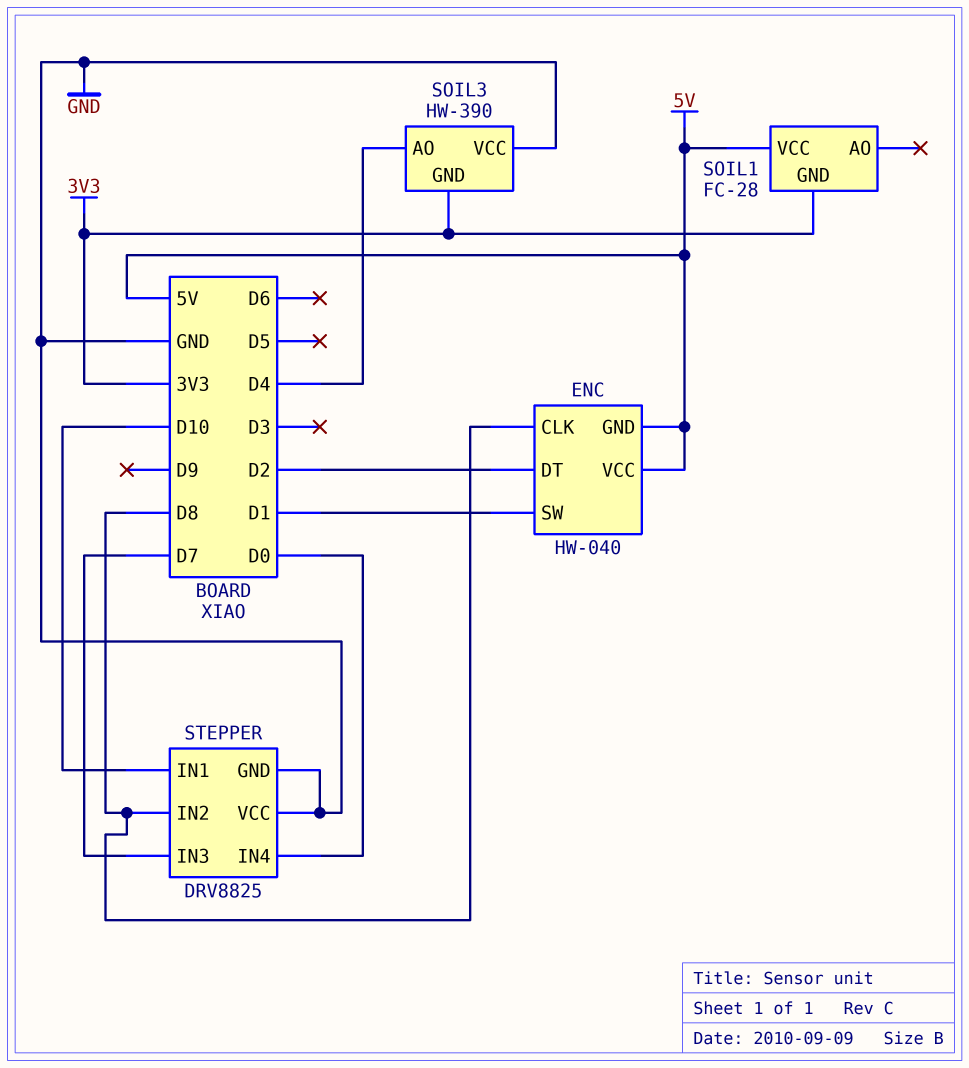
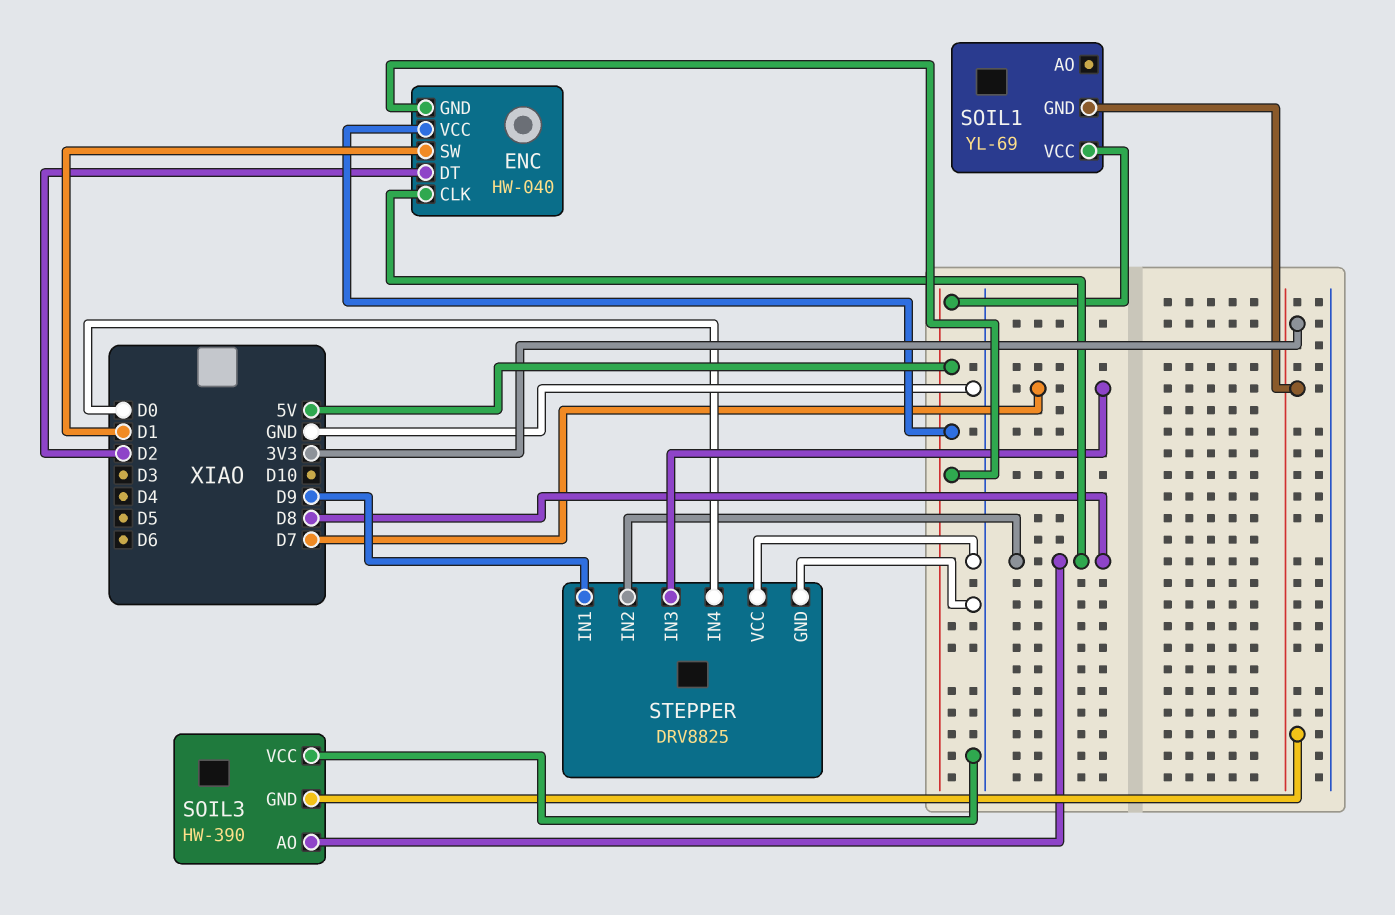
SOIL1: FC-28 -> YL-69
SOIL3 pin AO: D4 -> D8
STEPPER pin IN1: D10 -> D9

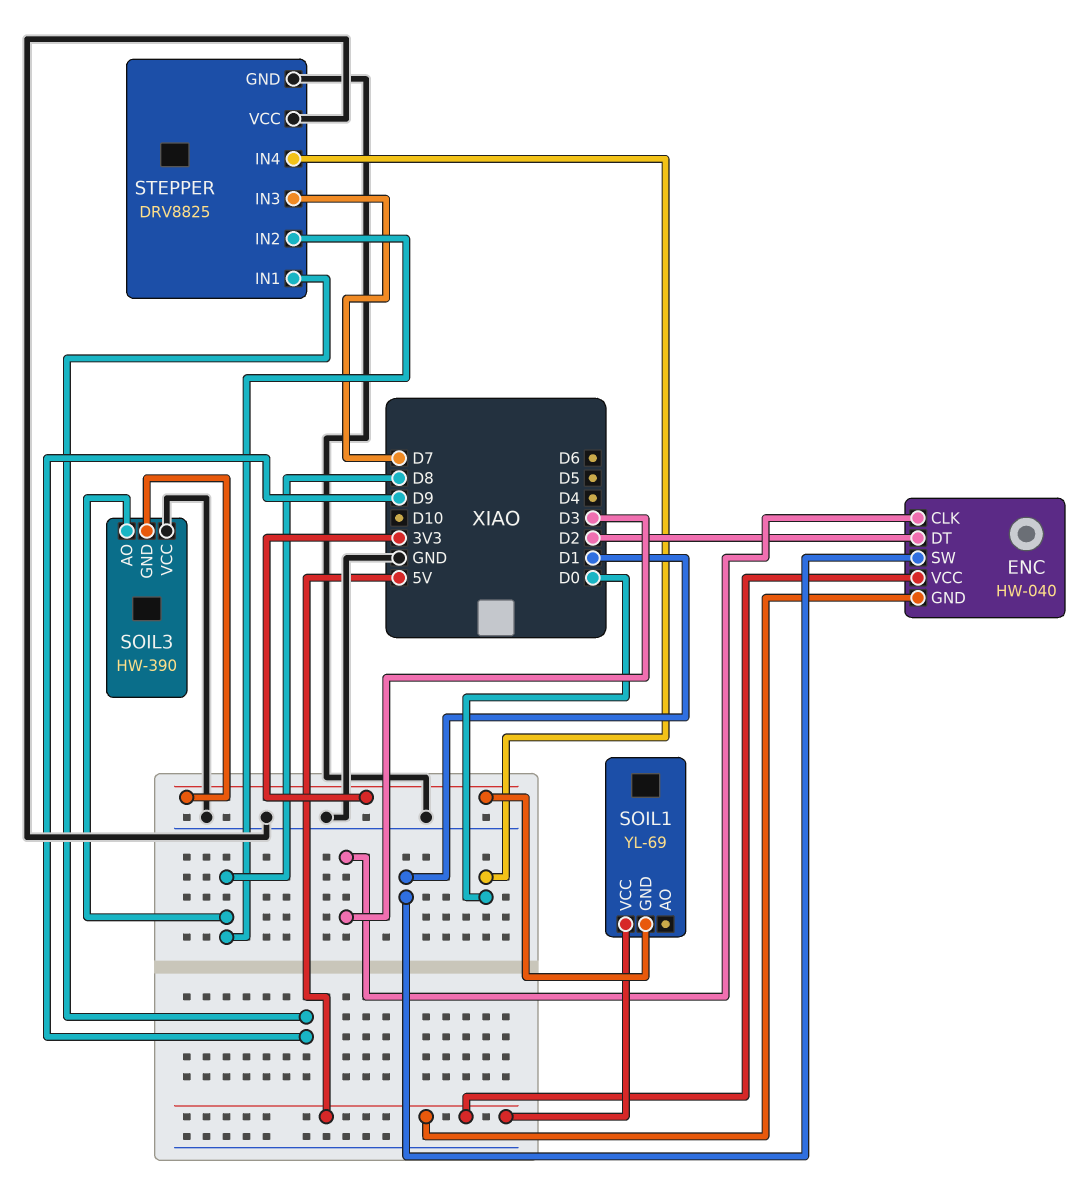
ENC pin CLK: D8 -> D3

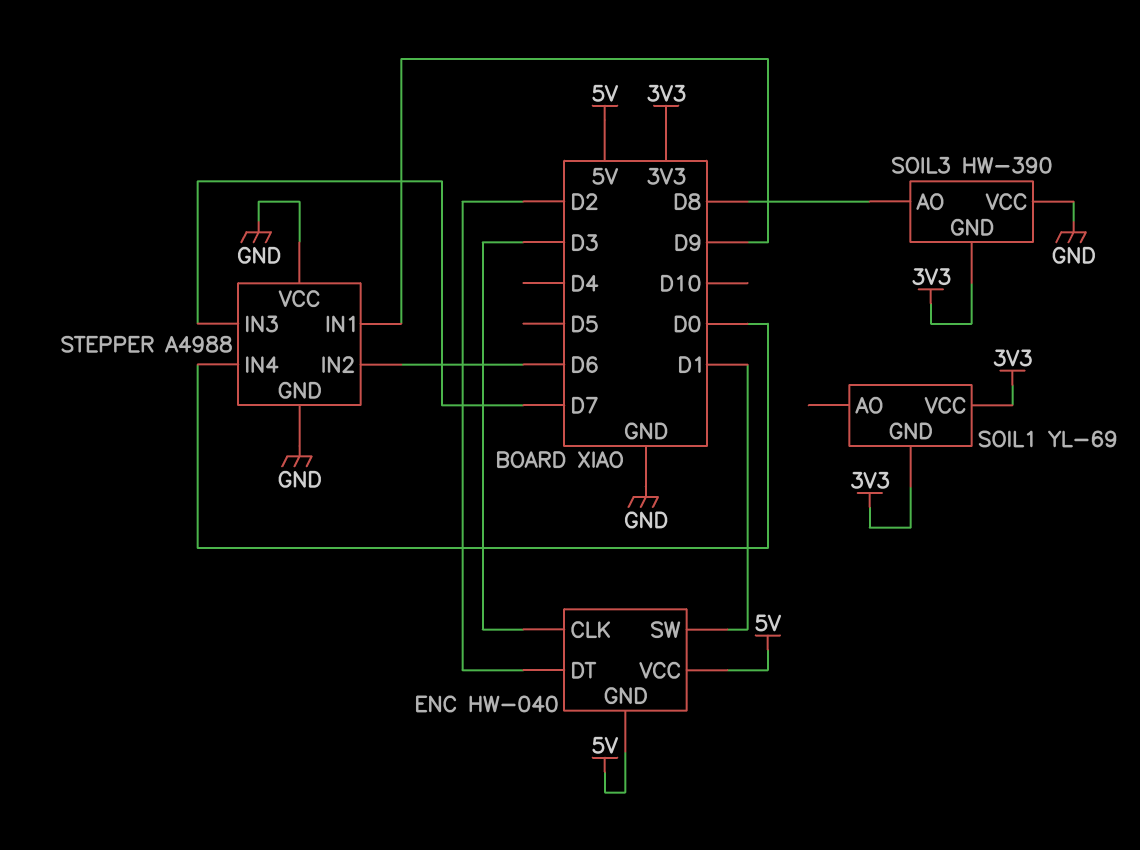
SOIL1 pin VCC: 5V -> 3V3
STEPPER: DRV8825 -> A4988
STEPPER pin IN2: D8 -> D6

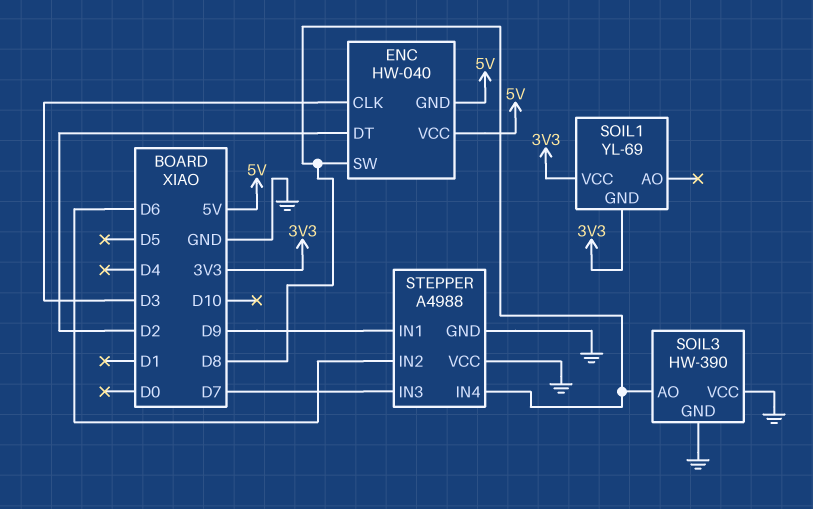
ENC pin SW: D1 -> D8
SOIL3 pin GND: 3V3 -> GND
STEPPER pin IN4: D0 -> D8

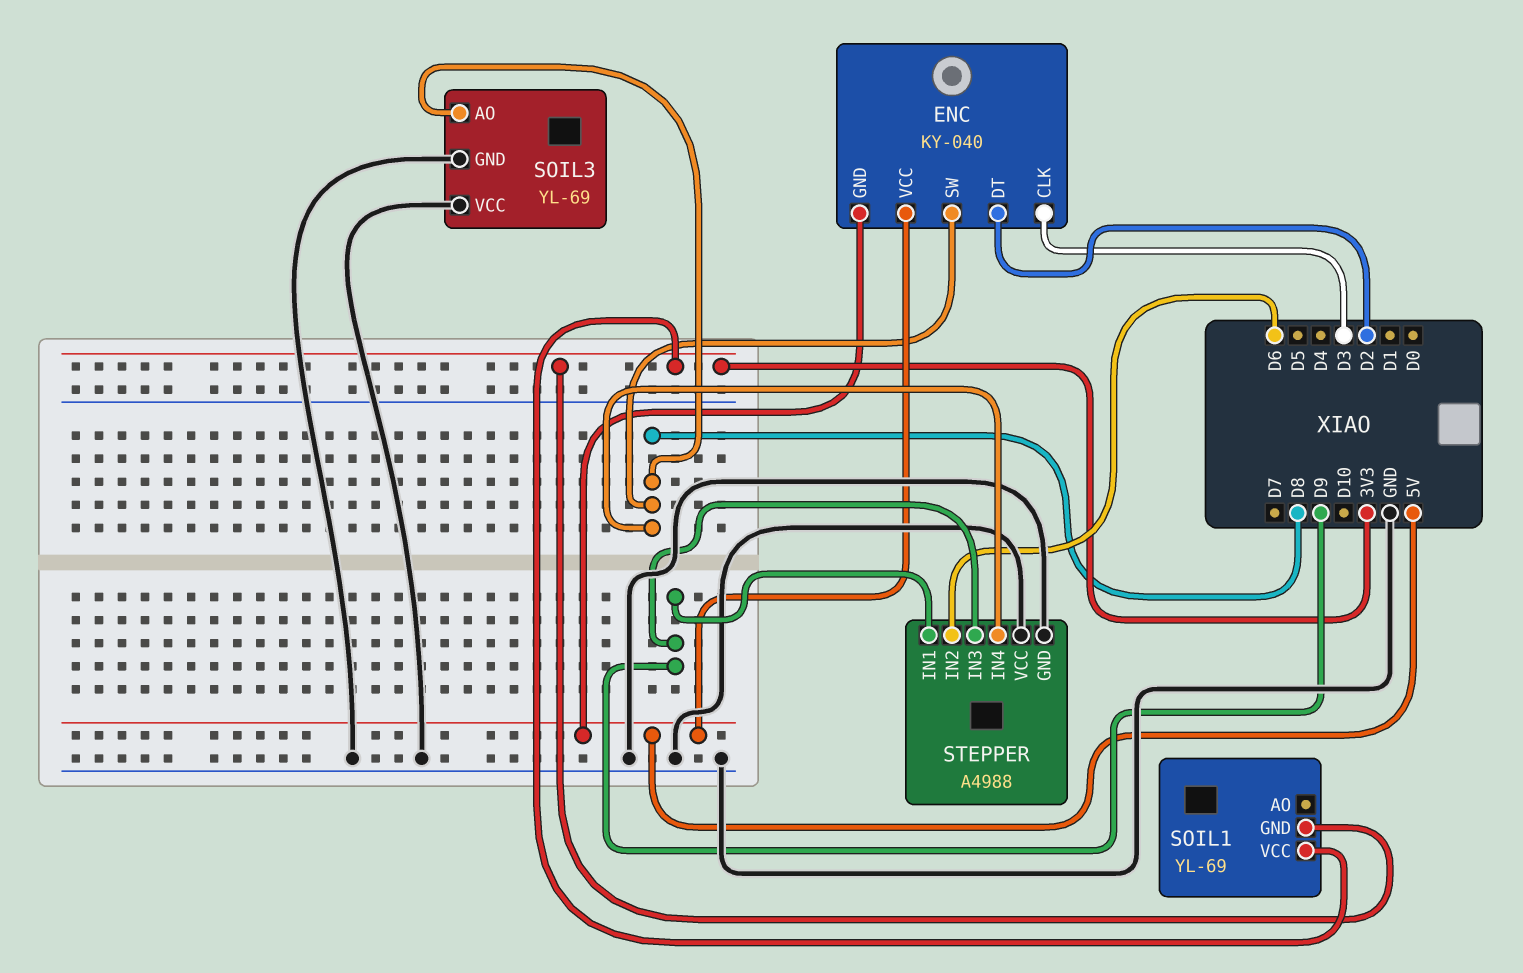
ENC: HW-040 -> KY-040
SOIL3: HW-390 -> YL-69
STEPPER pin IN3: D7 -> D9

